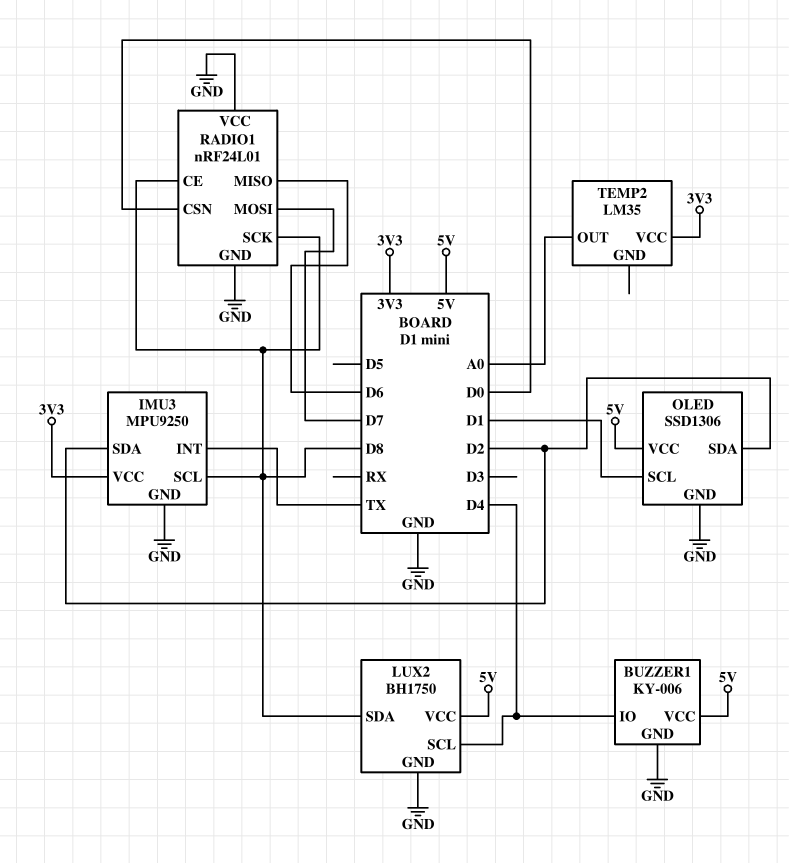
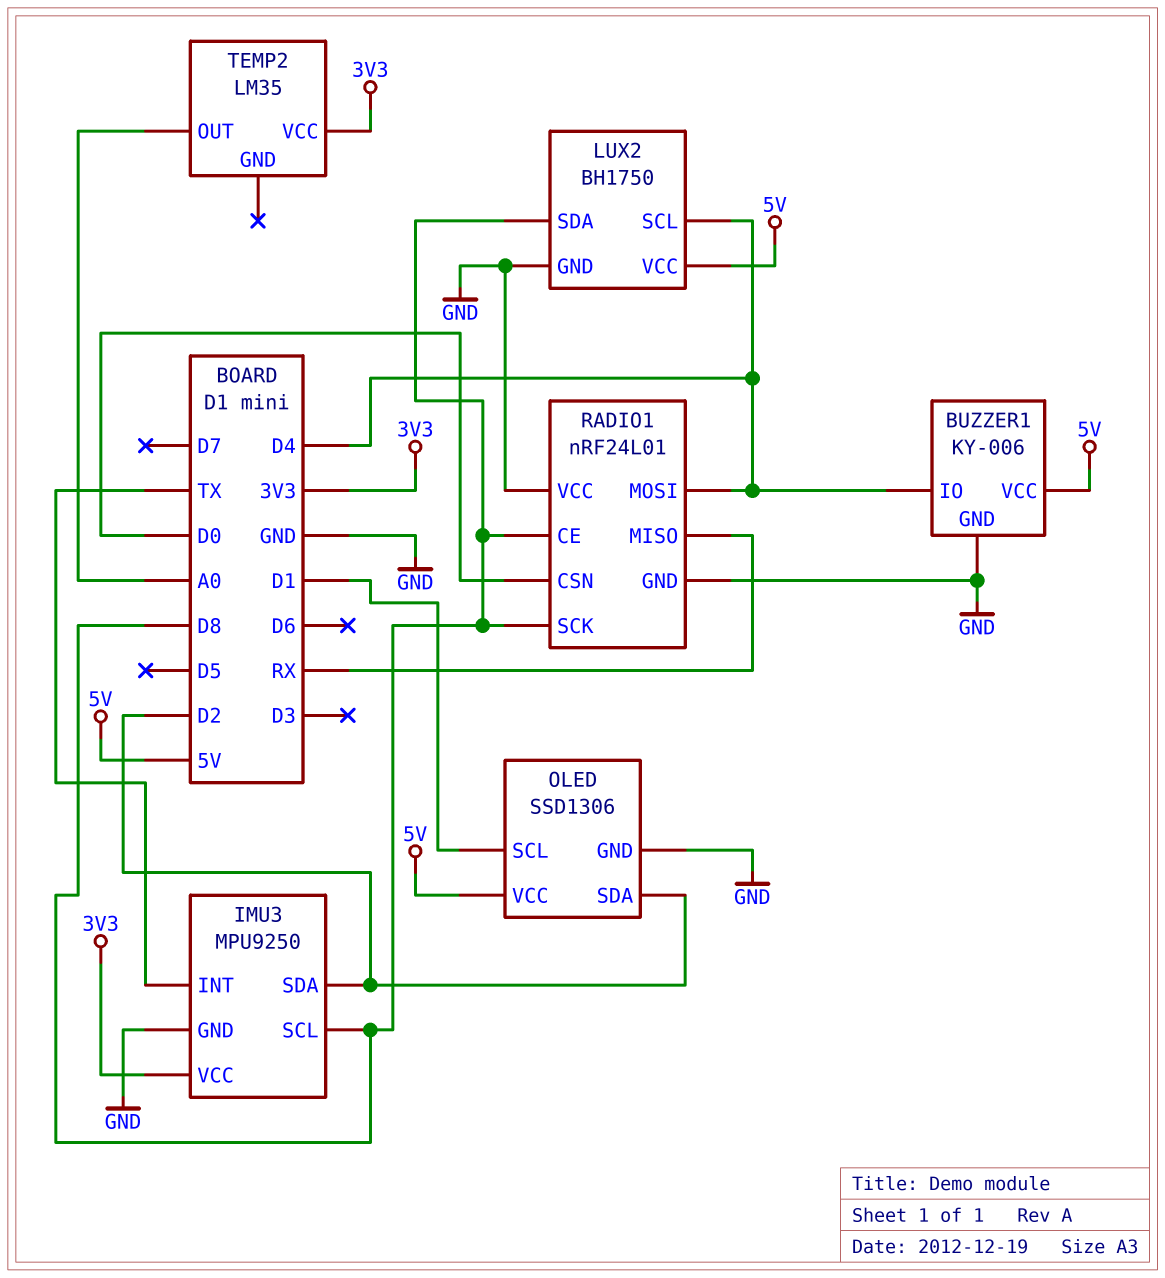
RADIO1 pin MISO: D6 -> RX
RADIO1 pin MOSI: D7 -> D4

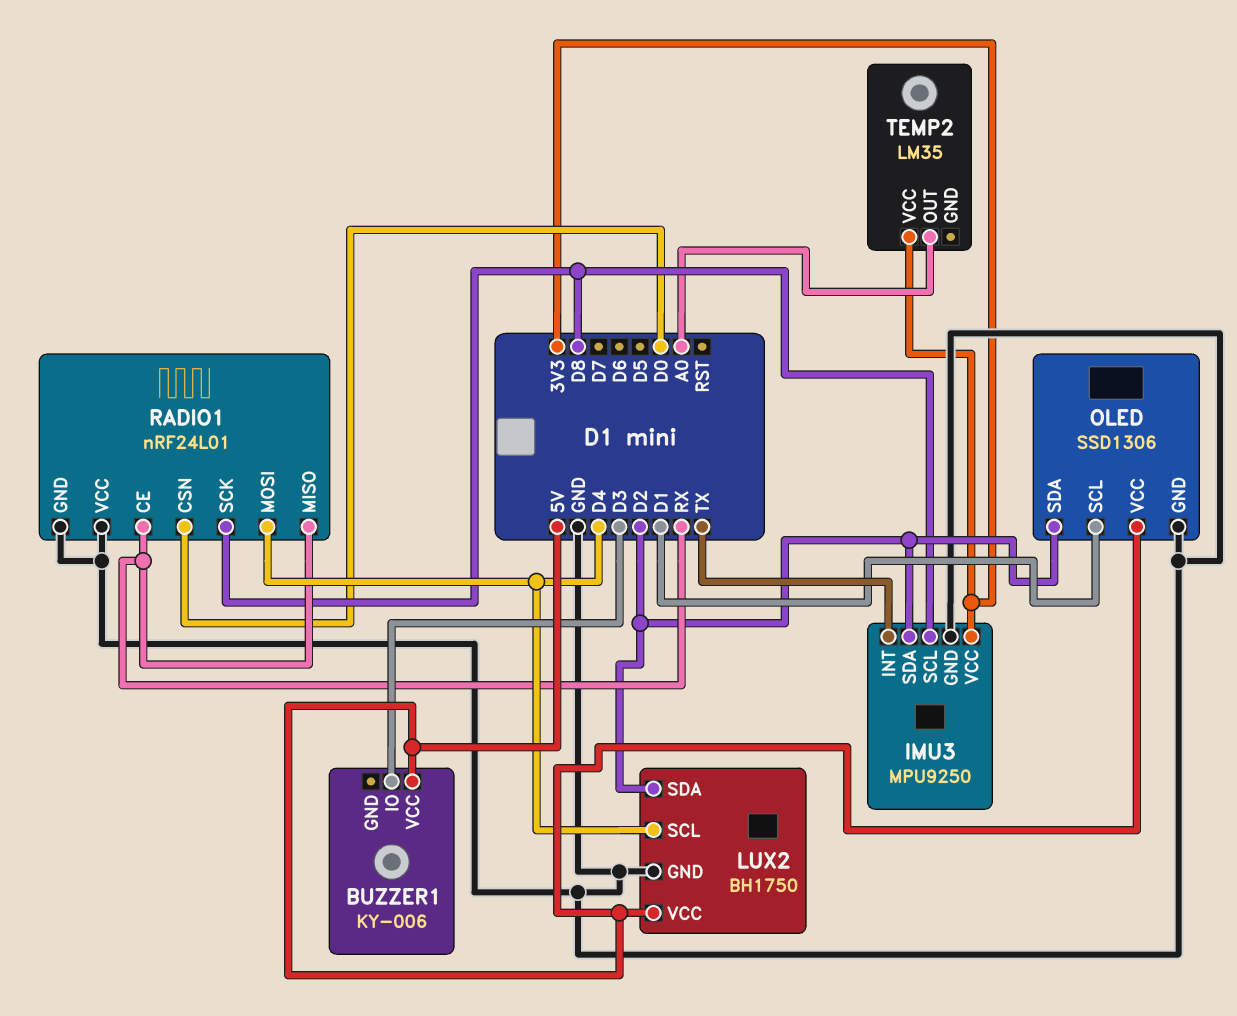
BUZZER1 pin GND: GND -> none
BUZZER1 pin IO: D4 -> D3
LUX2 pin SDA: D8 -> D2
RADIO1 pin CE: D8 -> RX

